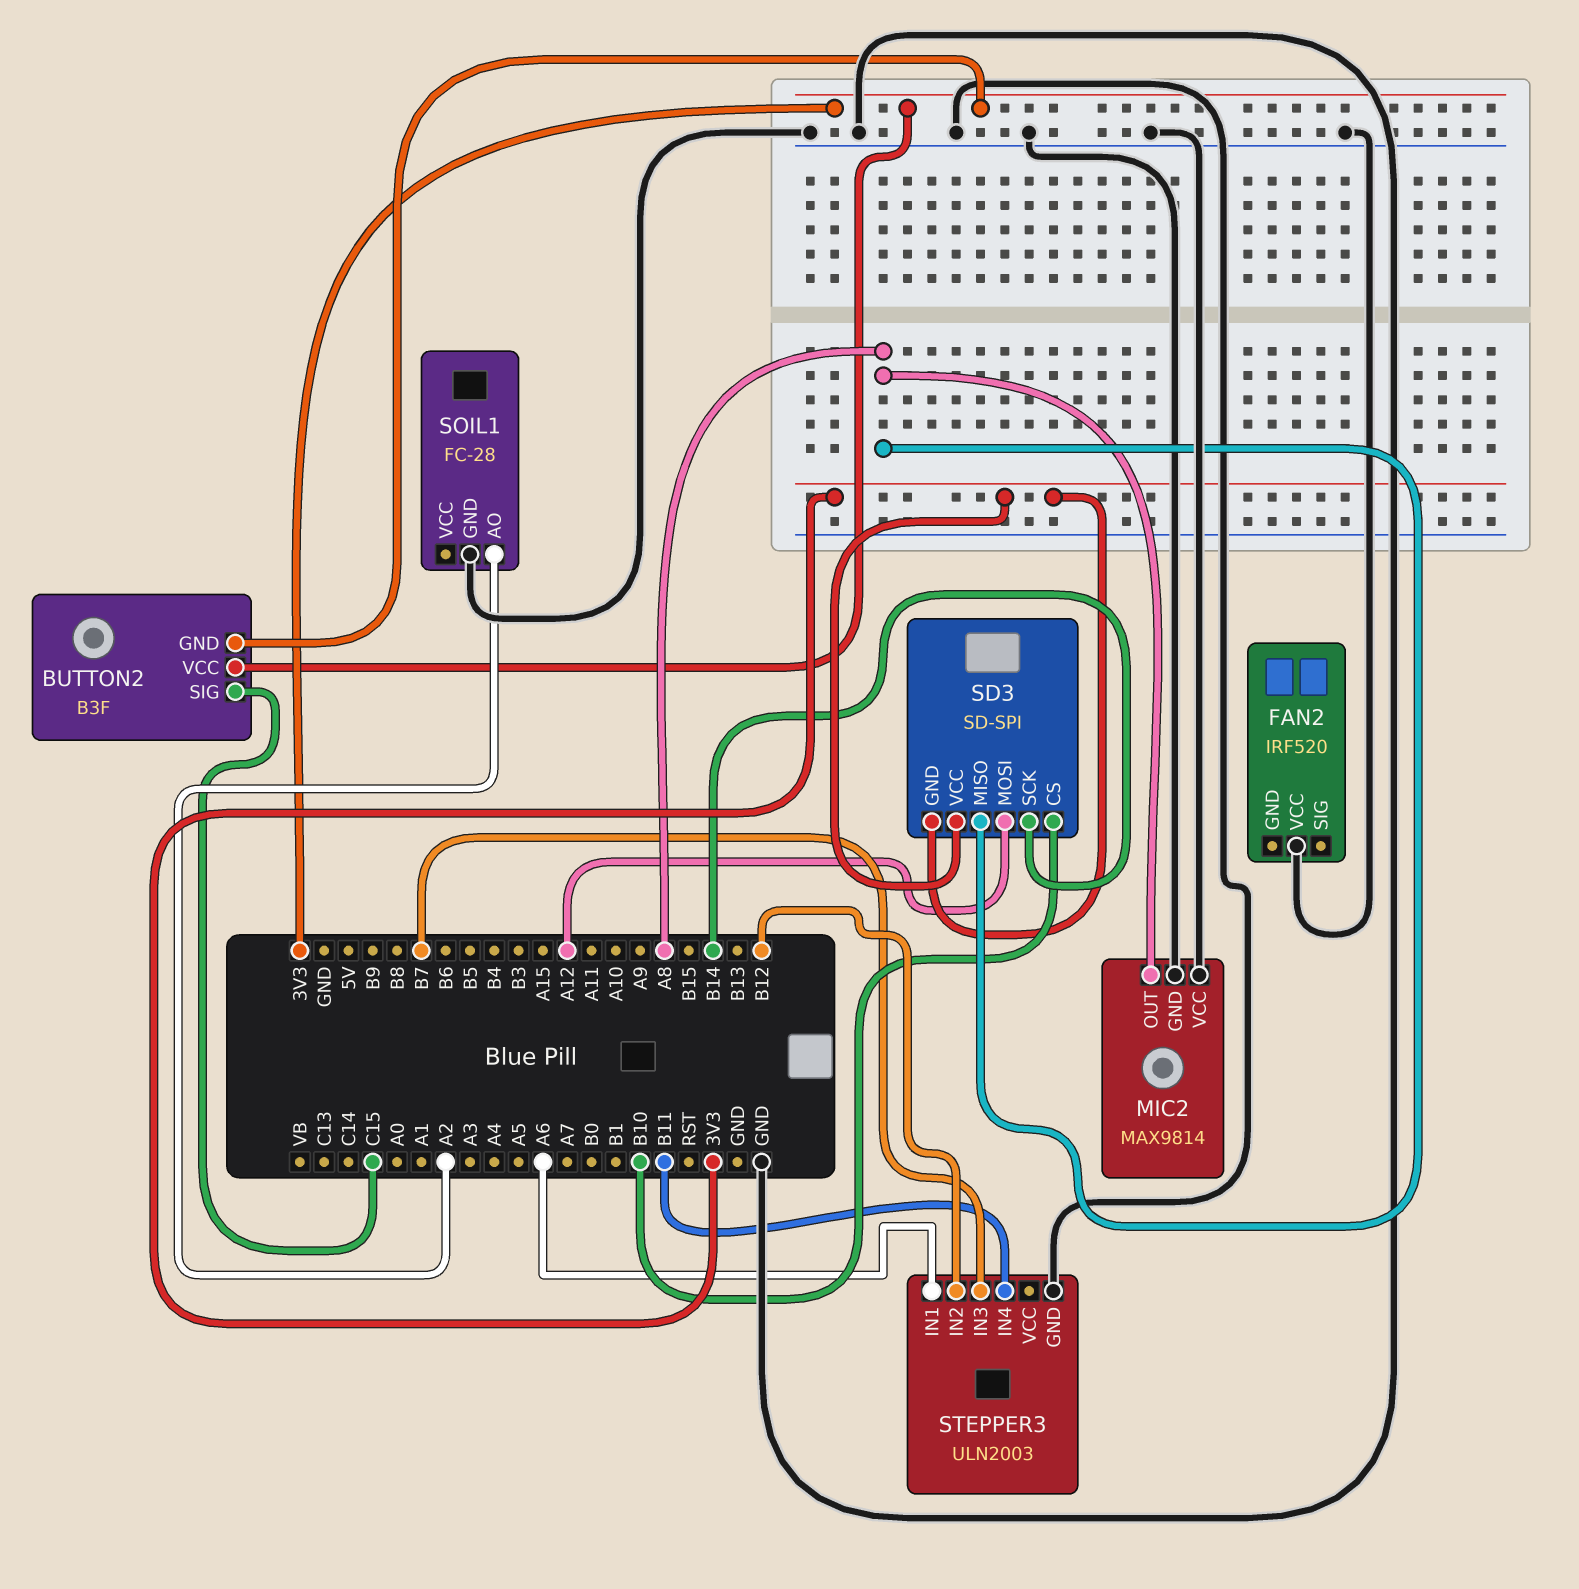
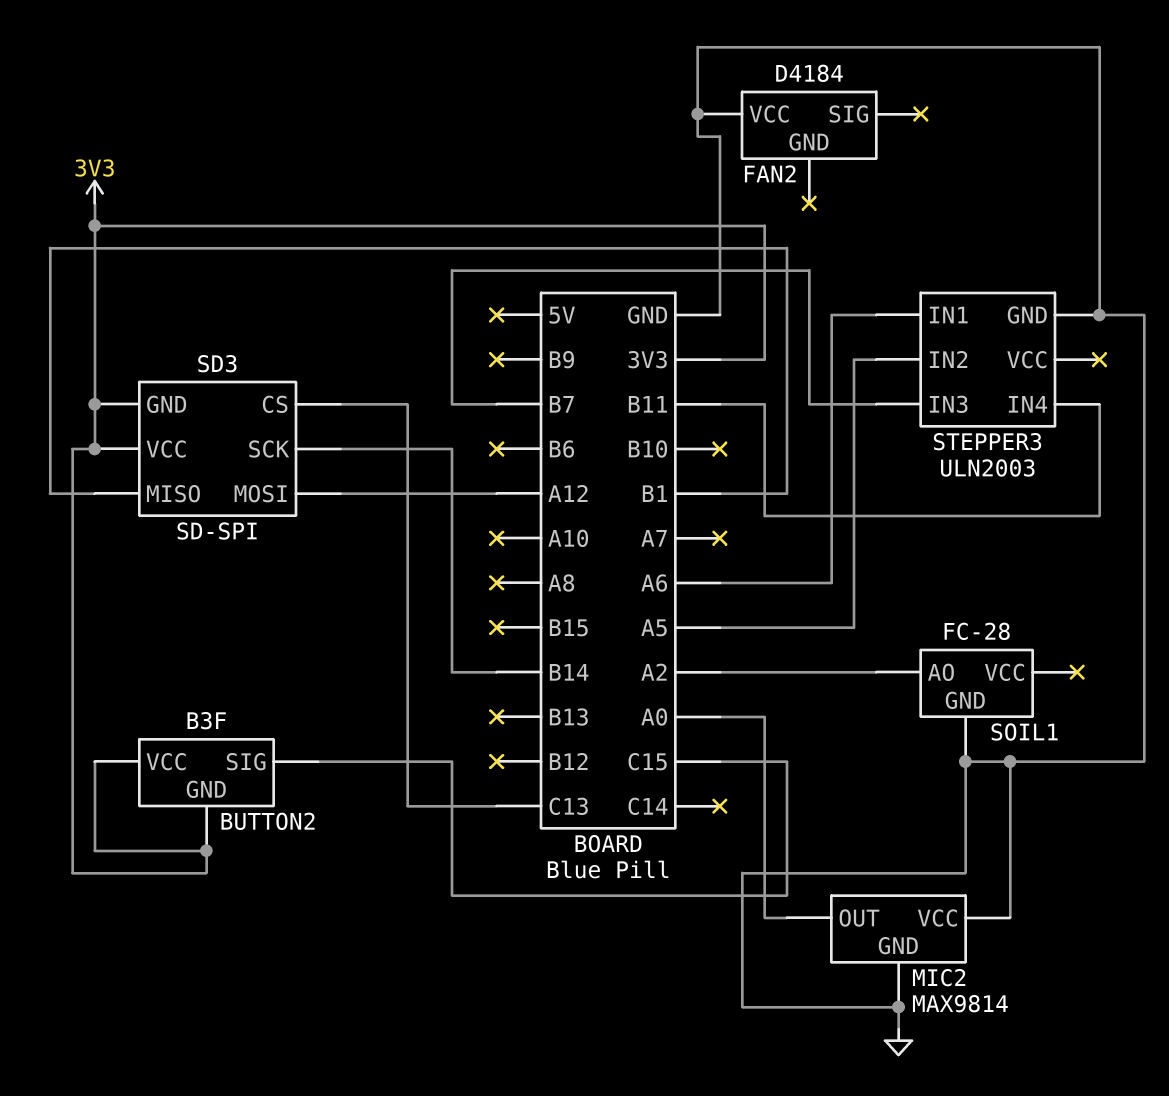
FAN2: IRF520 -> D4184
MIC2 pin OUT: A8 -> A0
SD3 pin CS: B10 -> C13
SD3 pin MISO: A8 -> B1
STEPPER3 pin IN2: B12 -> A5

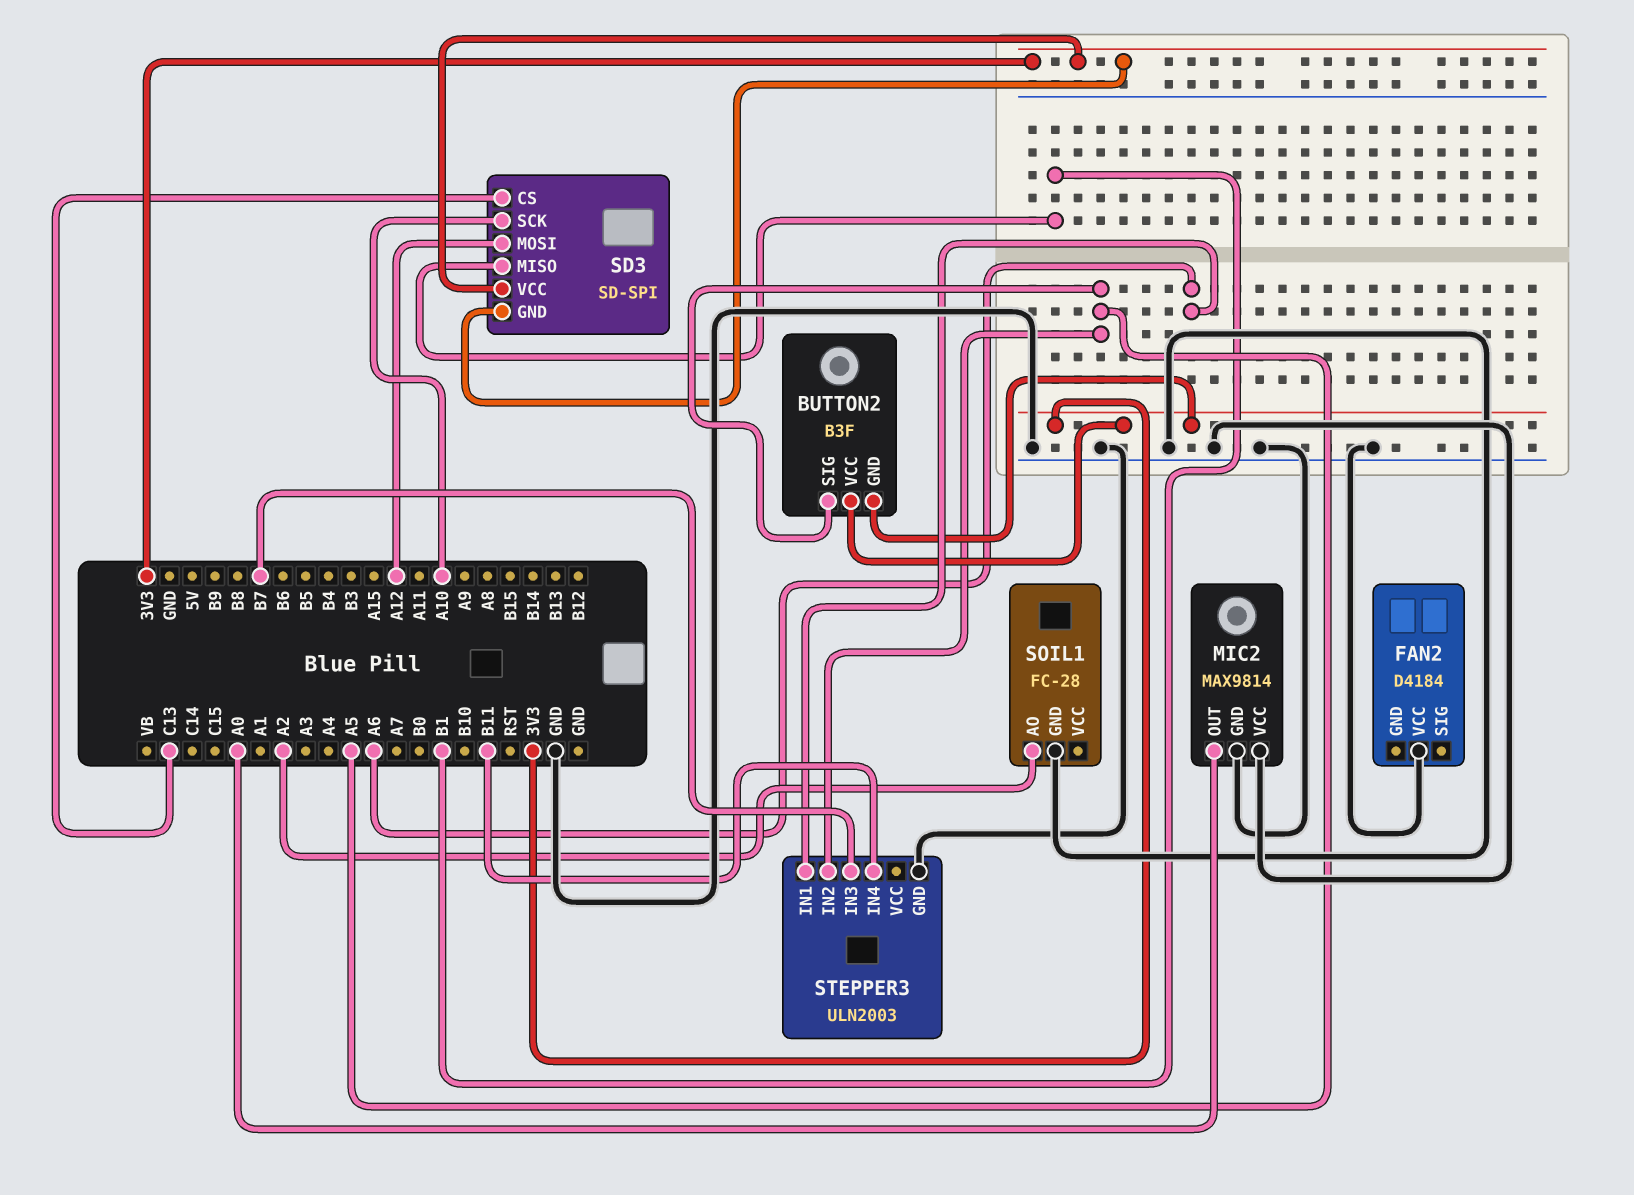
BUTTON2 pin SIG: C15 -> A5
SD3 pin SCK: B14 -> A10

